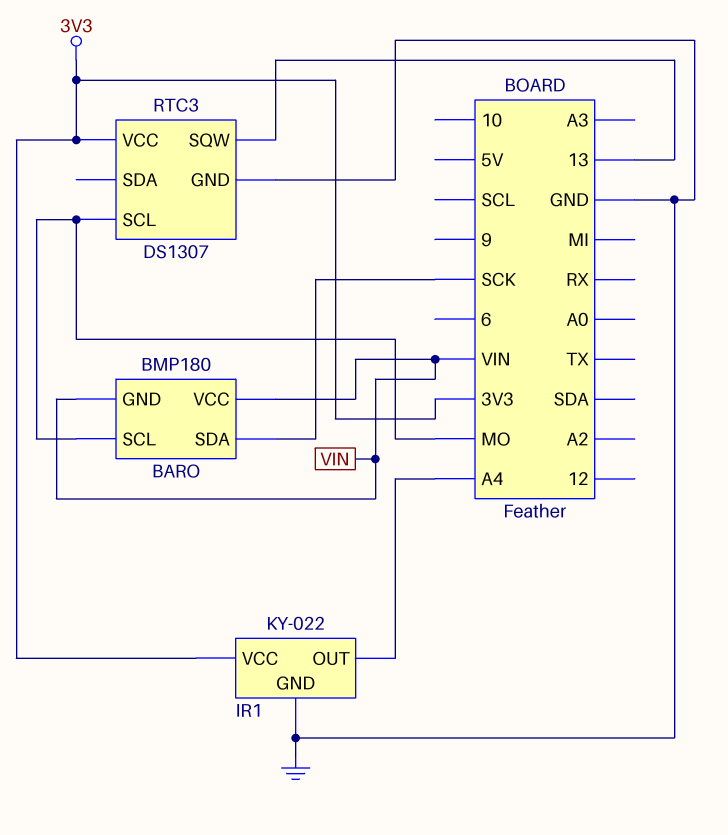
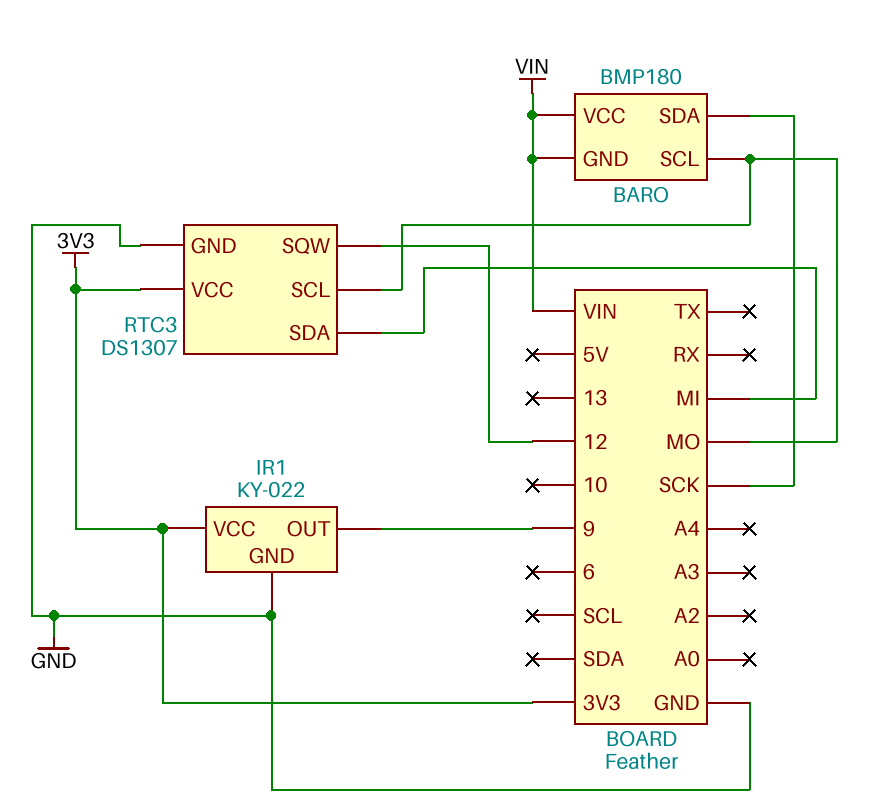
IR1 pin OUT: A4 -> 9
RTC3 pin SDA: none -> MI
RTC3 pin SQW: 13 -> 12

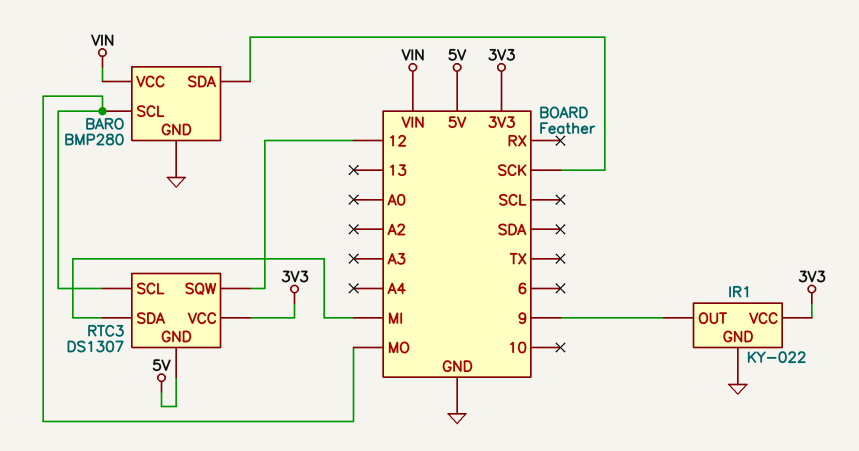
BARO: BMP180 -> BMP280
BARO pin GND: VIN -> GND
RTC3 pin GND: GND -> 5V

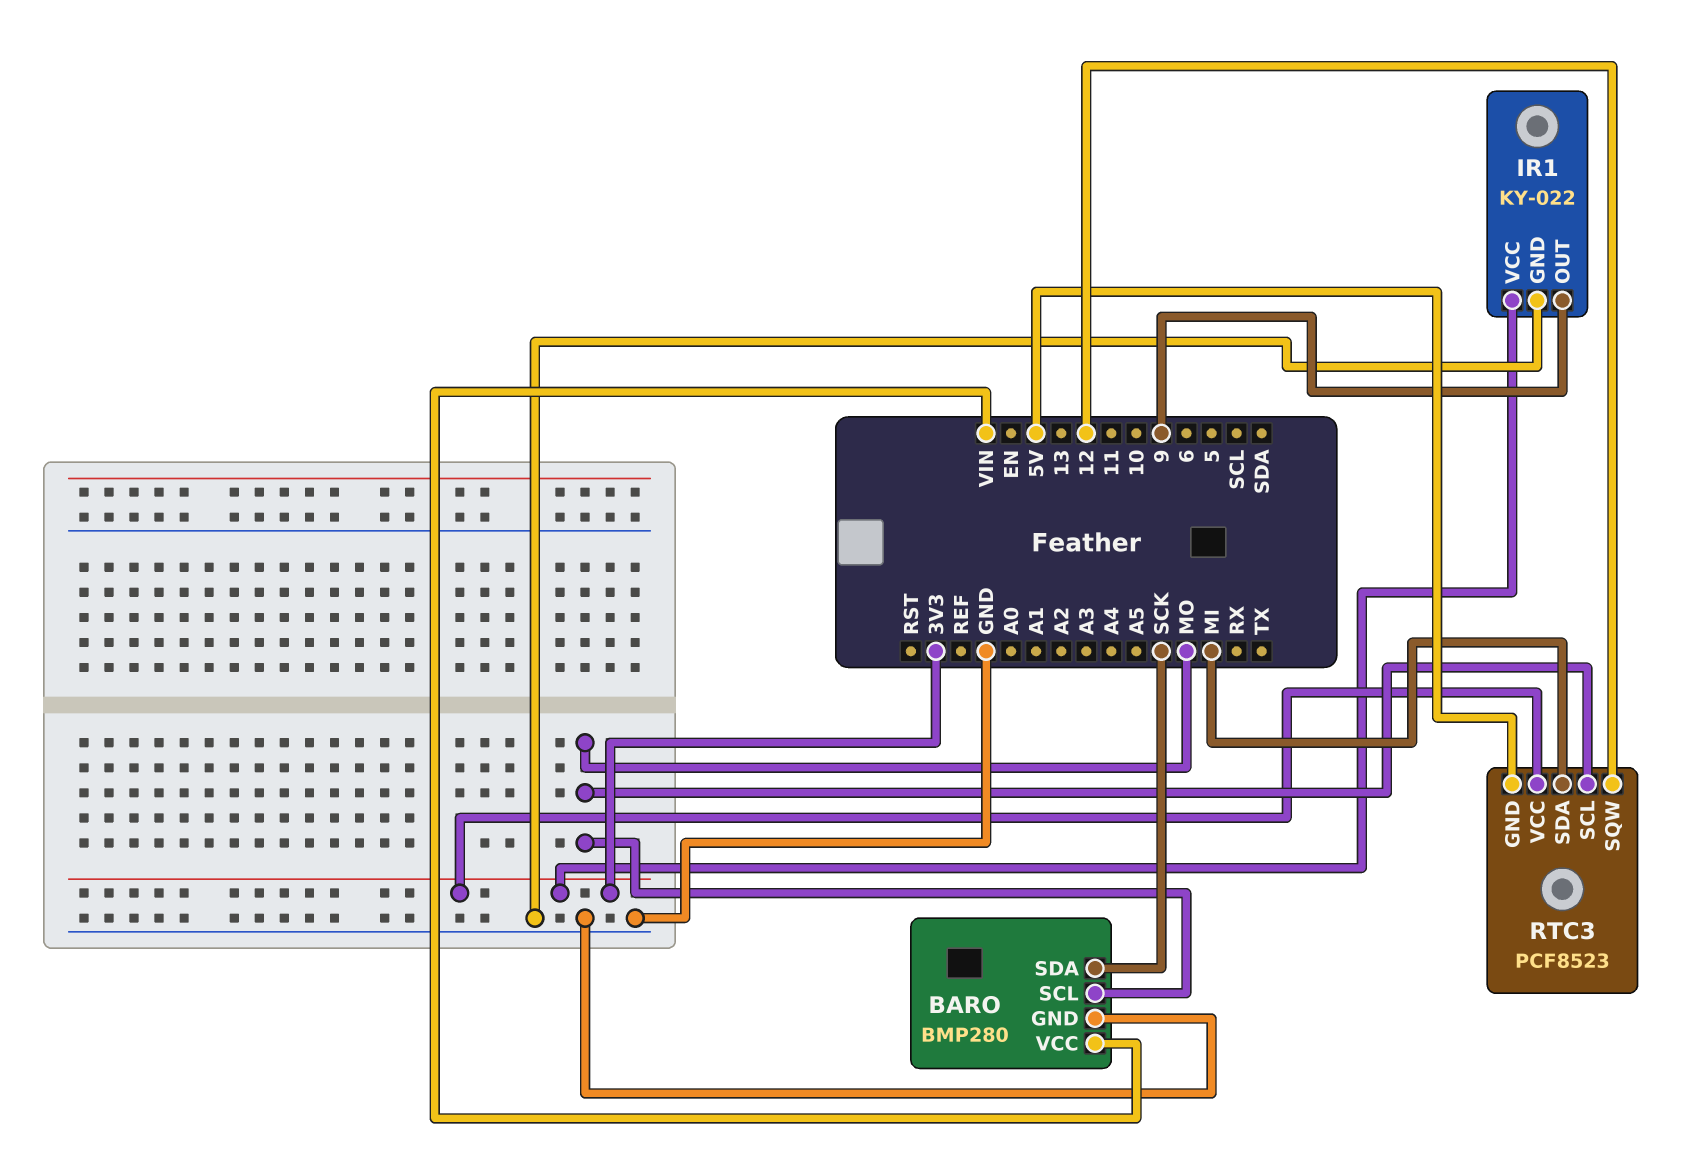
RTC3: DS1307 -> PCF8523

